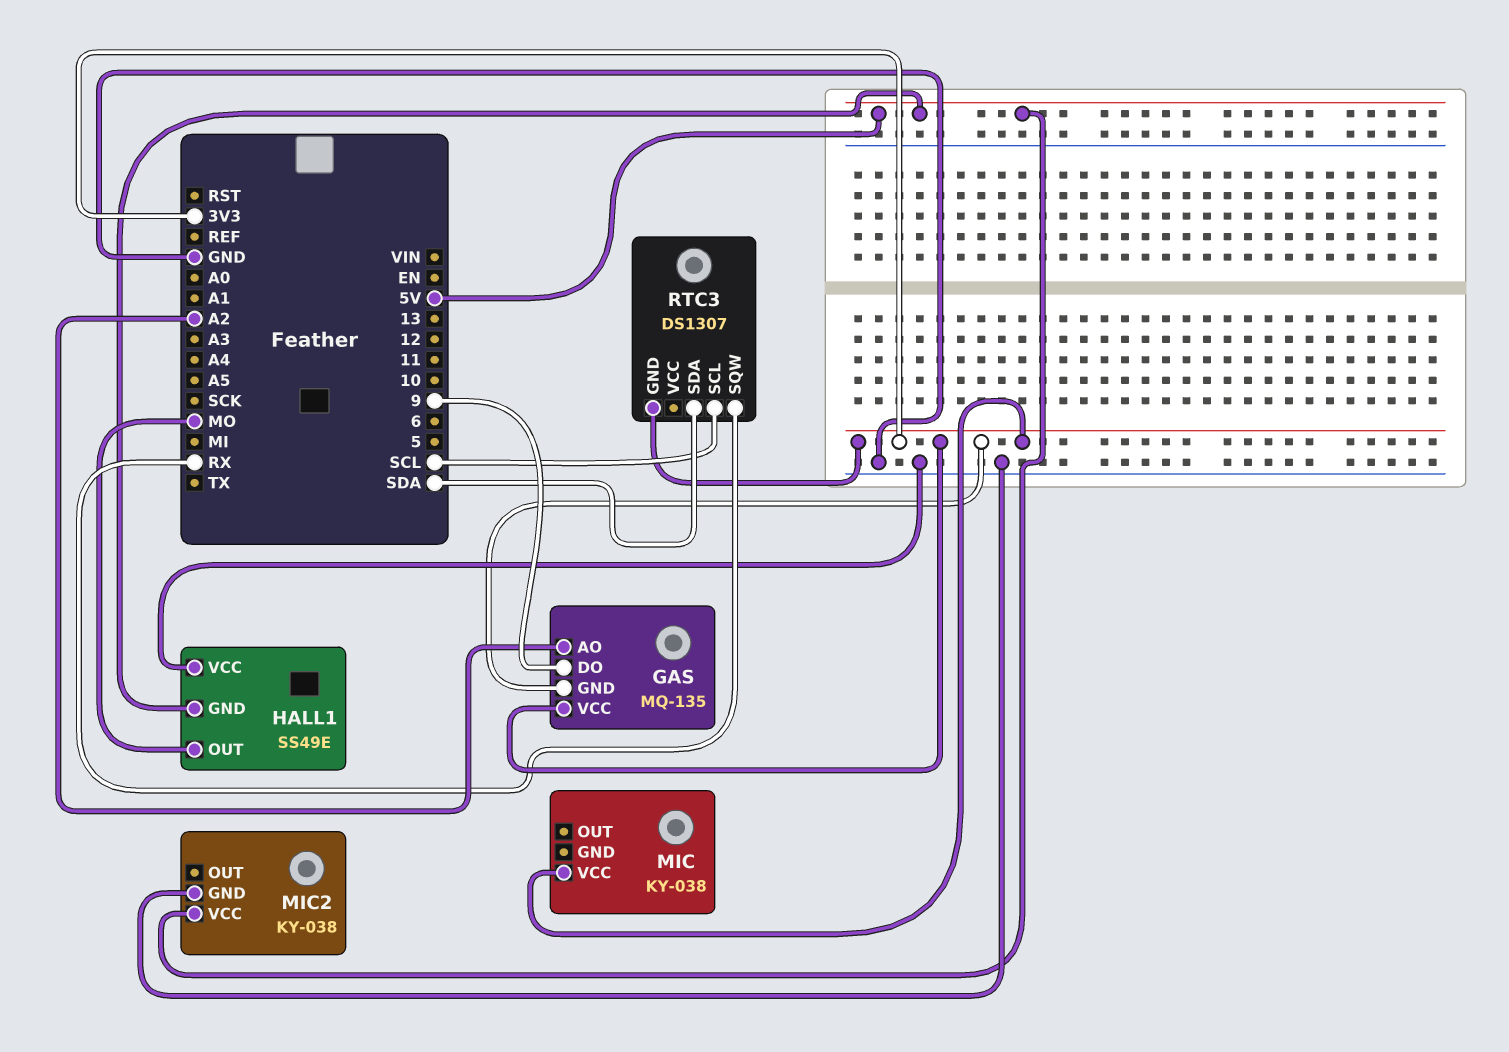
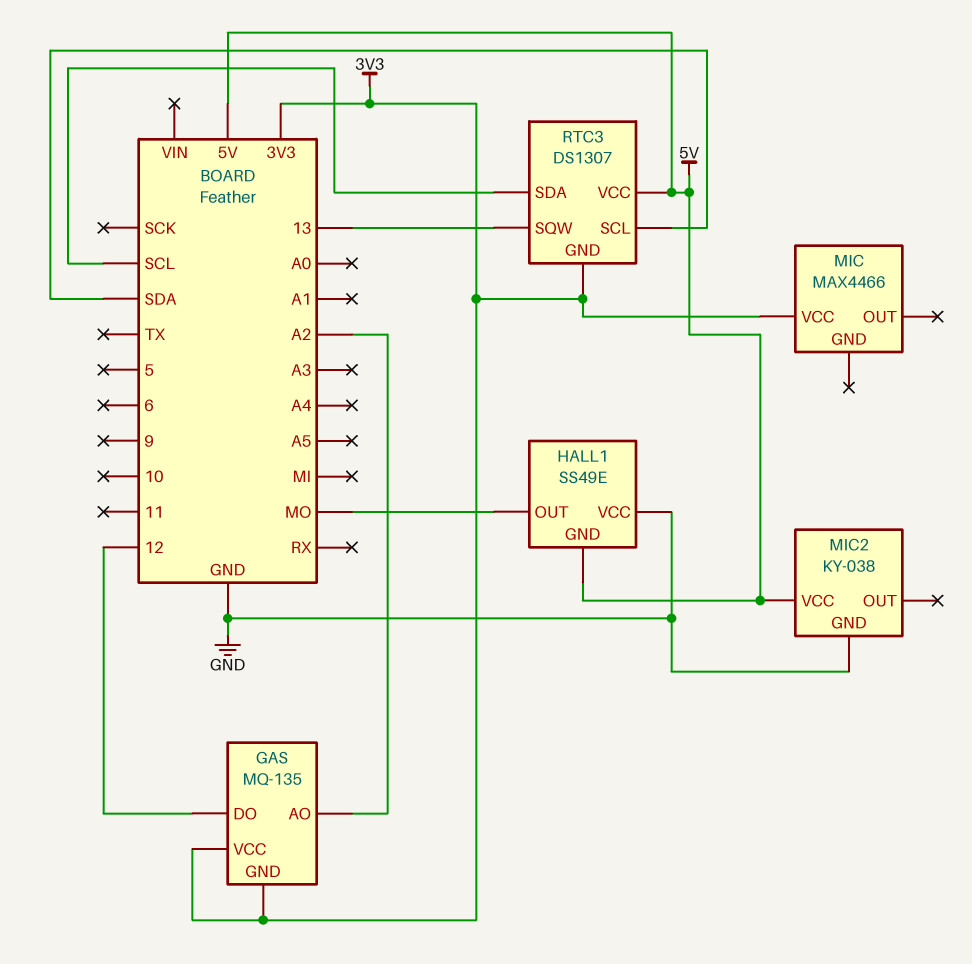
GAS pin DO: 9 -> 12
MIC: KY-038 -> MAX4466
RTC3 pin SCL: SCL -> SDA
RTC3 pin SDA: SDA -> SCL
RTC3 pin SQW: RX -> 13
RTC3 pin VCC: none -> 5V

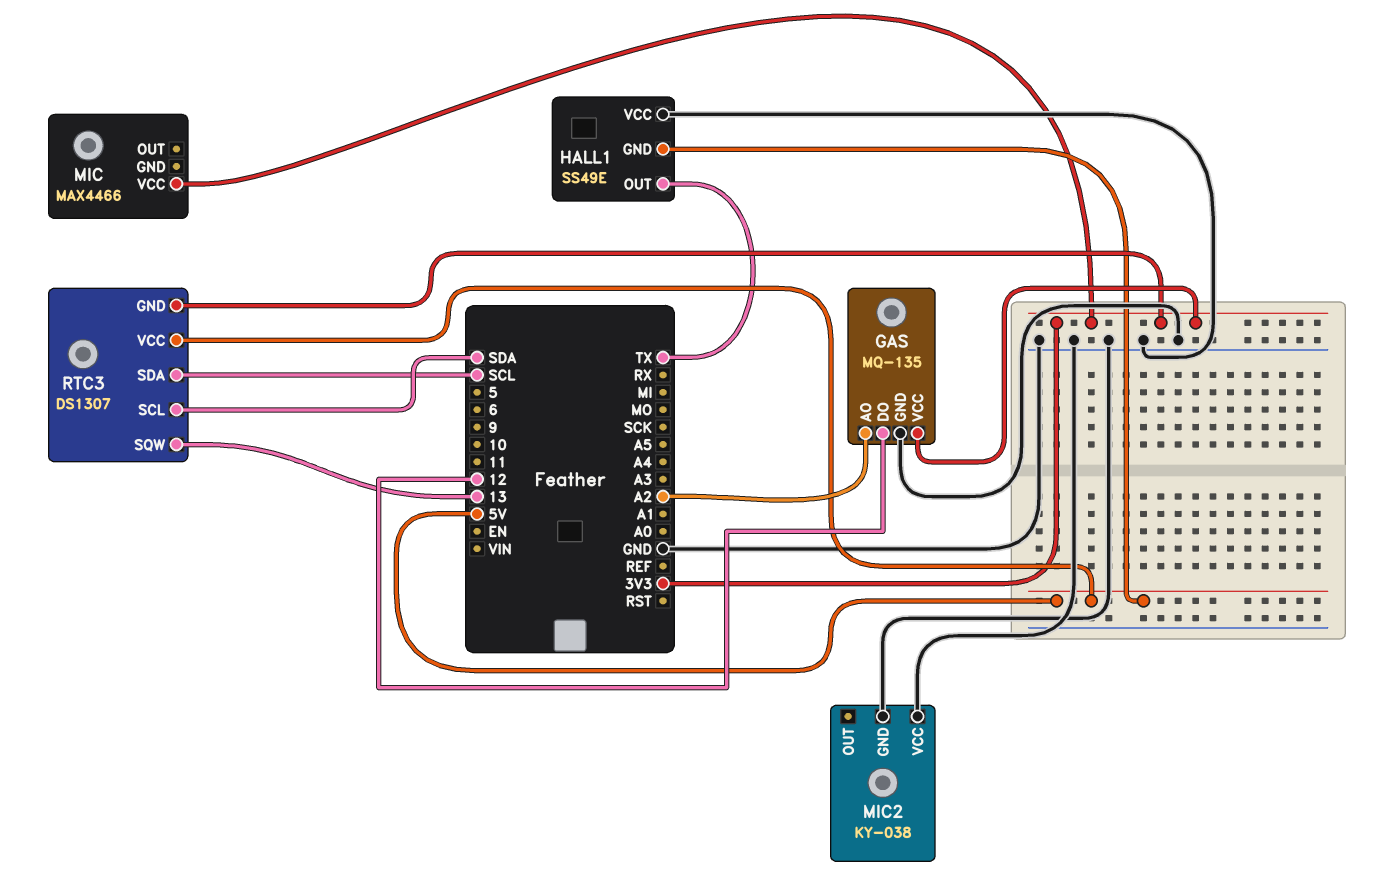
GAS pin GND: 3V3 -> GND
HALL1 pin OUT: MO -> TX
MIC2 pin VCC: 5V -> GND

